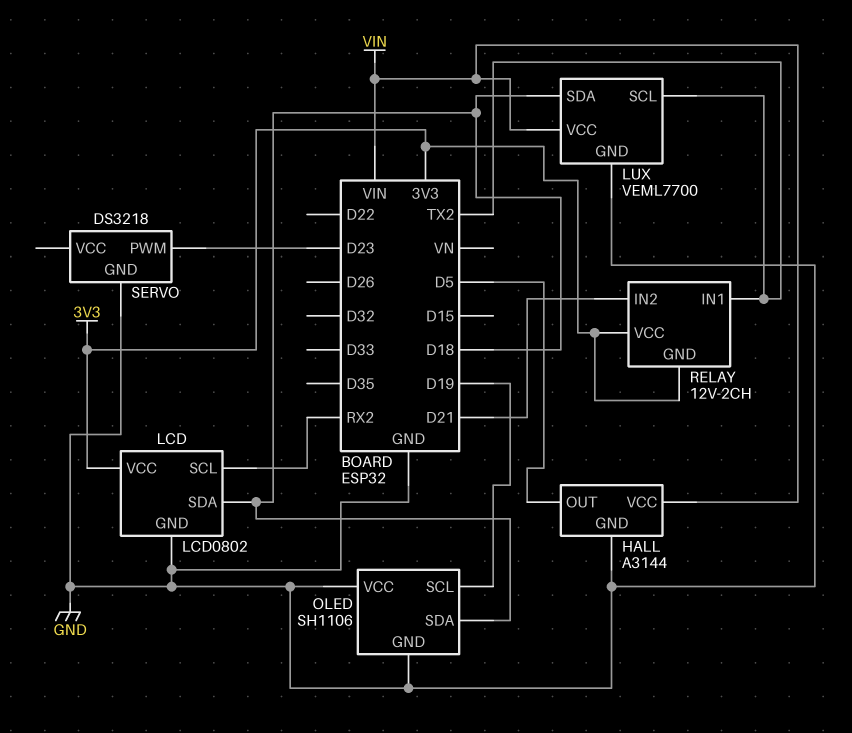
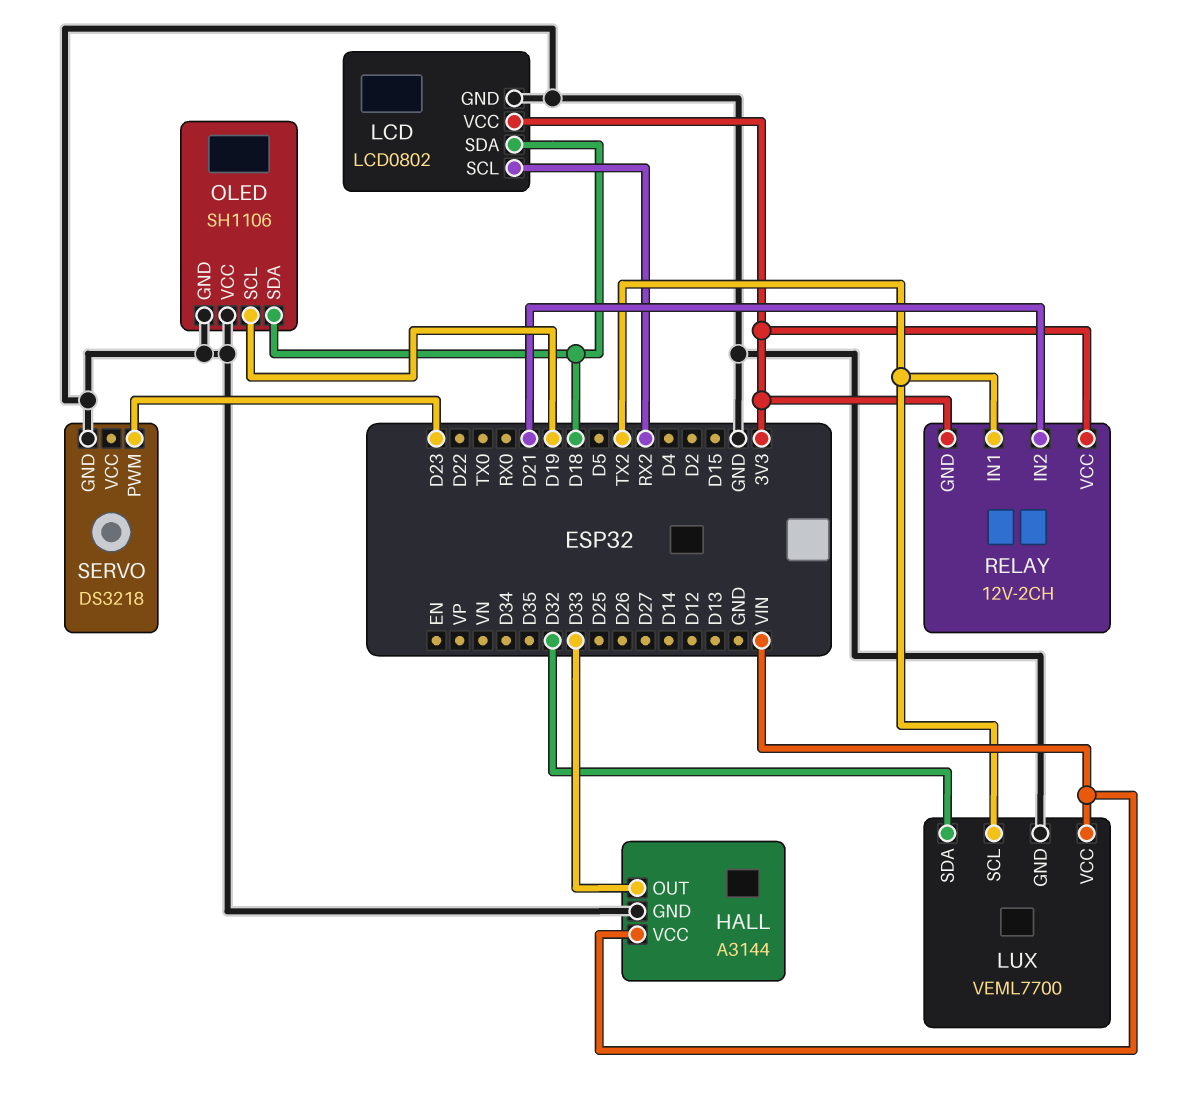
HALL pin OUT: D5 -> D33
LUX pin SDA: D18 -> D32

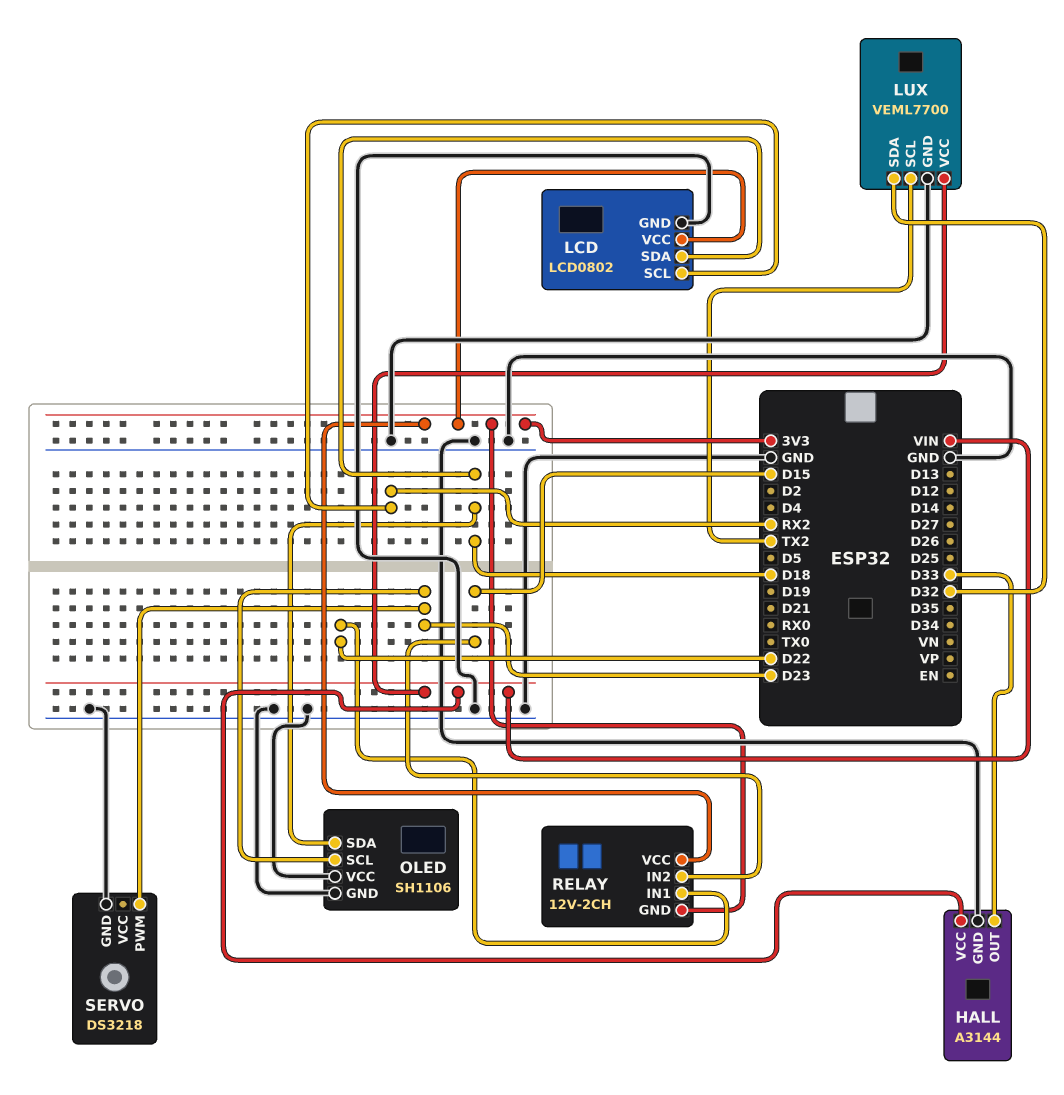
OLED pin SCL: D19 -> D23
RELAY pin IN1: TX2 -> D22
RELAY pin IN2: D21 -> D15

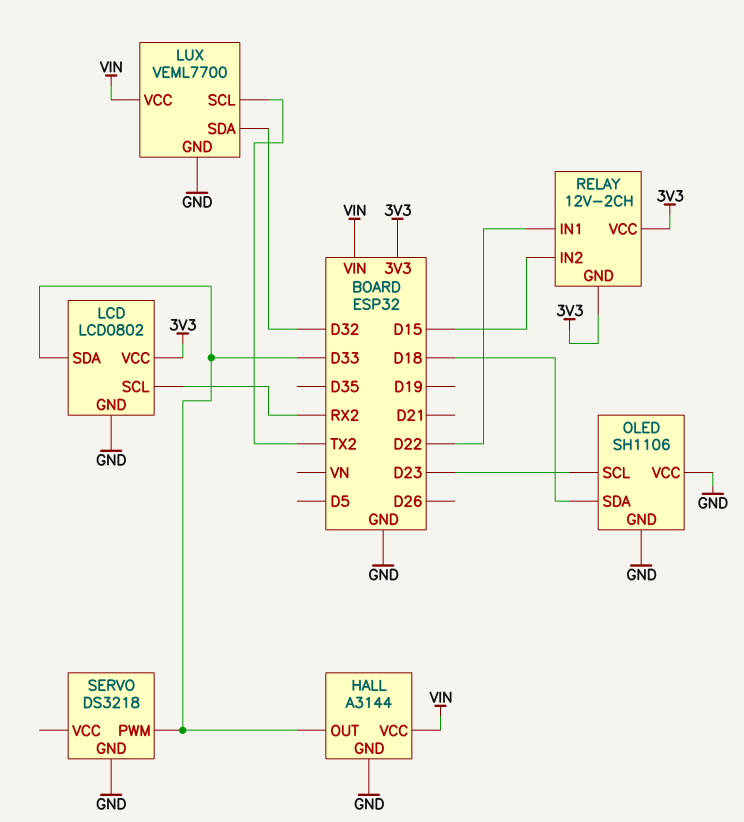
LCD pin SDA: D18 -> D33
SERVO pin PWM: D23 -> D33

